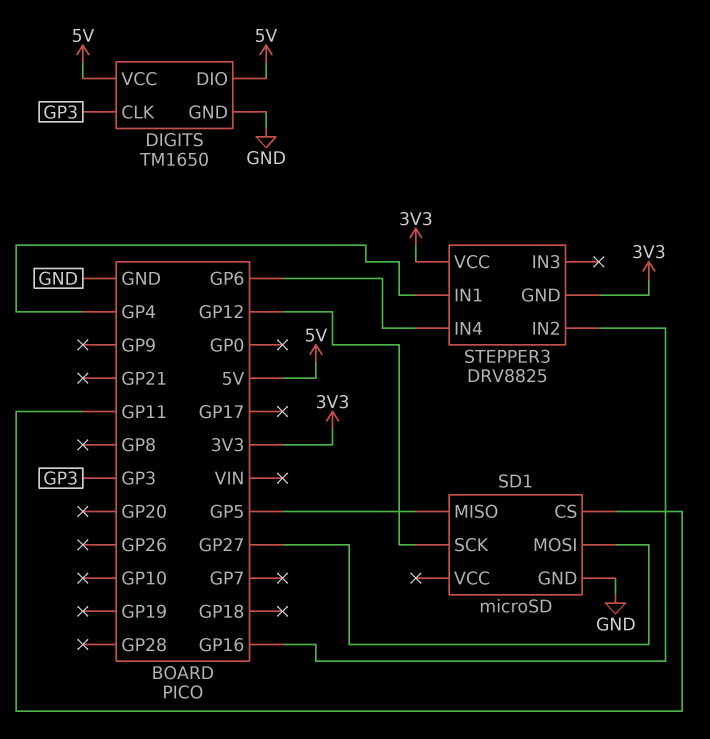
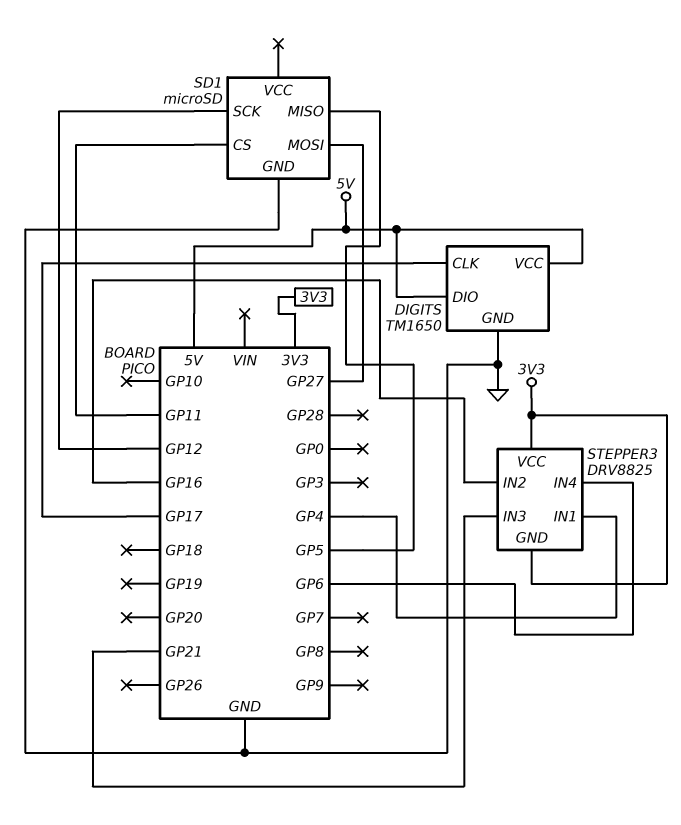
DIGITS pin CLK: GP3 -> GP17
STEPPER3 pin IN3: none -> GP21

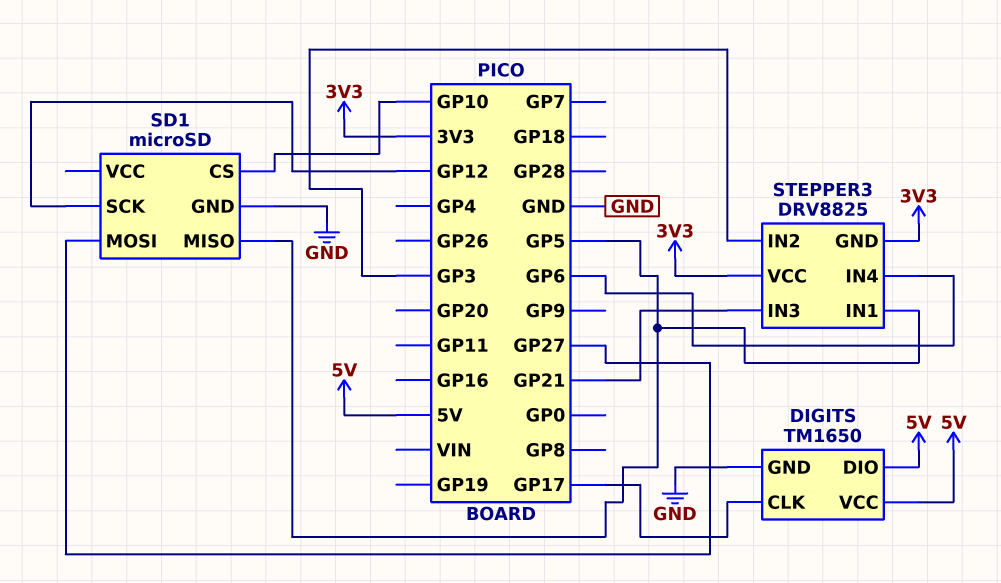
SD1 pin CS: GP11 -> GP10
STEPPER3 pin IN1: GP4 -> GP5
STEPPER3 pin IN2: GP16 -> GP3

